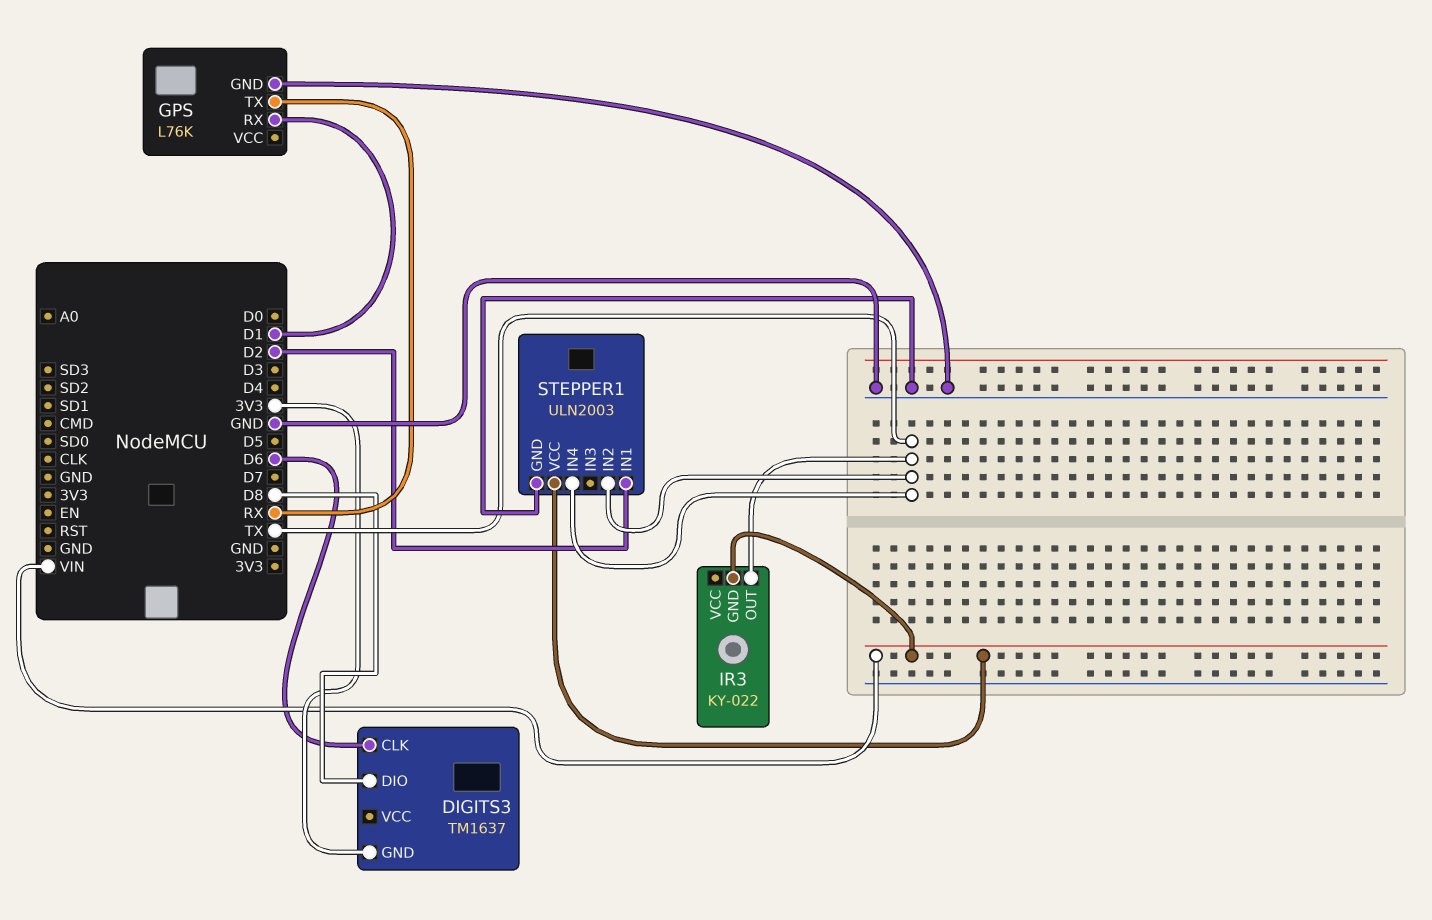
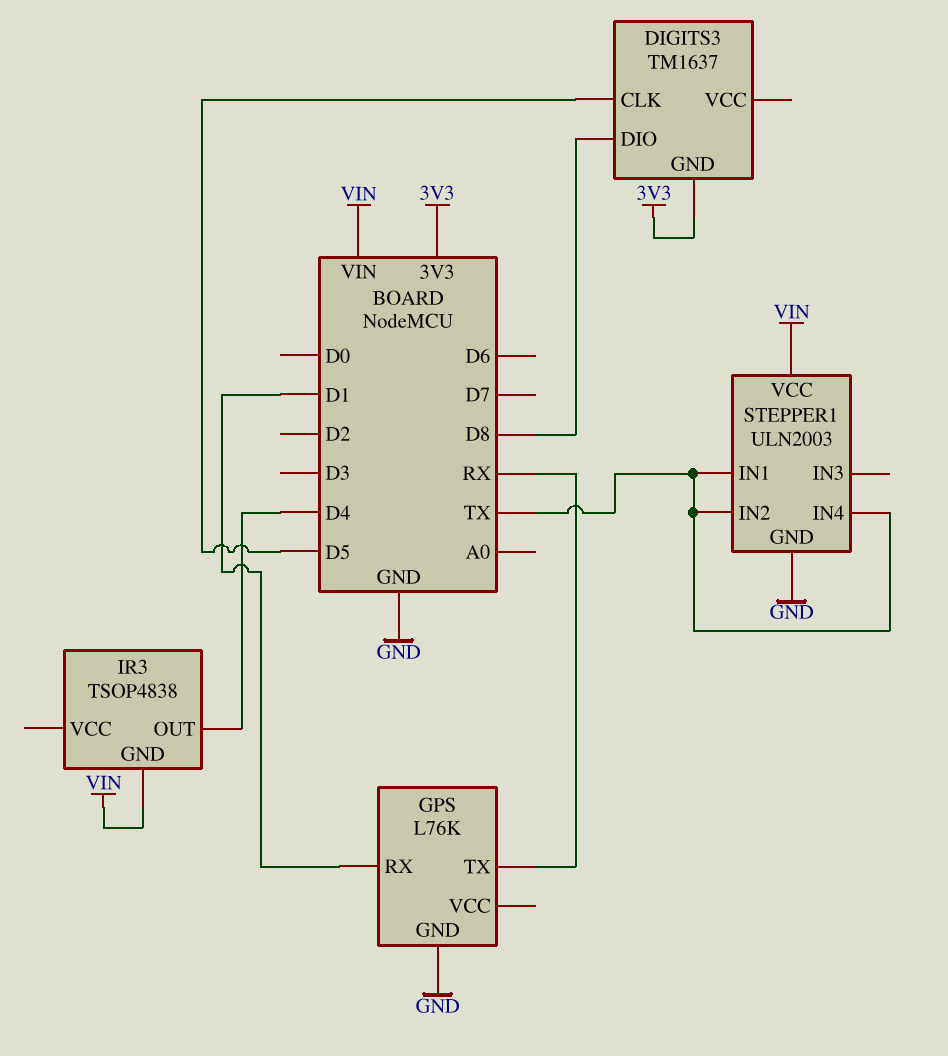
DIGITS3 pin CLK: D6 -> D5
IR3: KY-022 -> TSOP4838
IR3 pin OUT: TX -> D4
STEPPER1 pin IN1: D2 -> TX

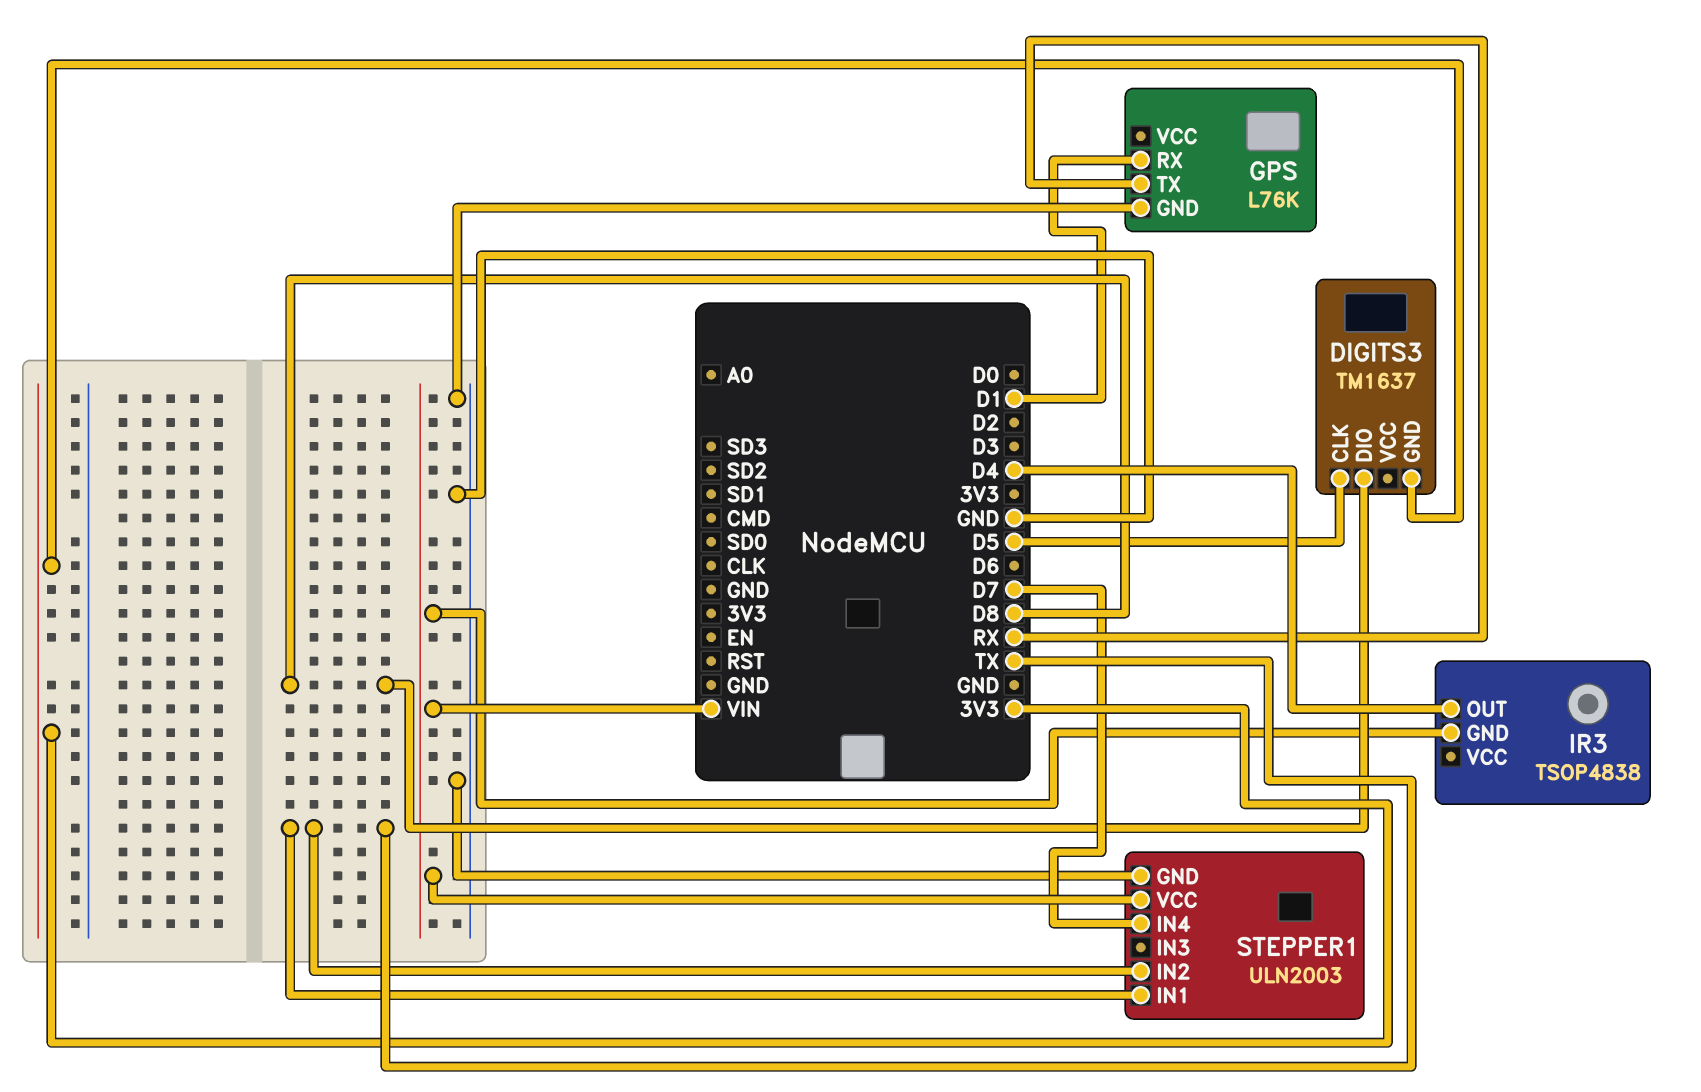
STEPPER1 pin IN4: TX -> D7

